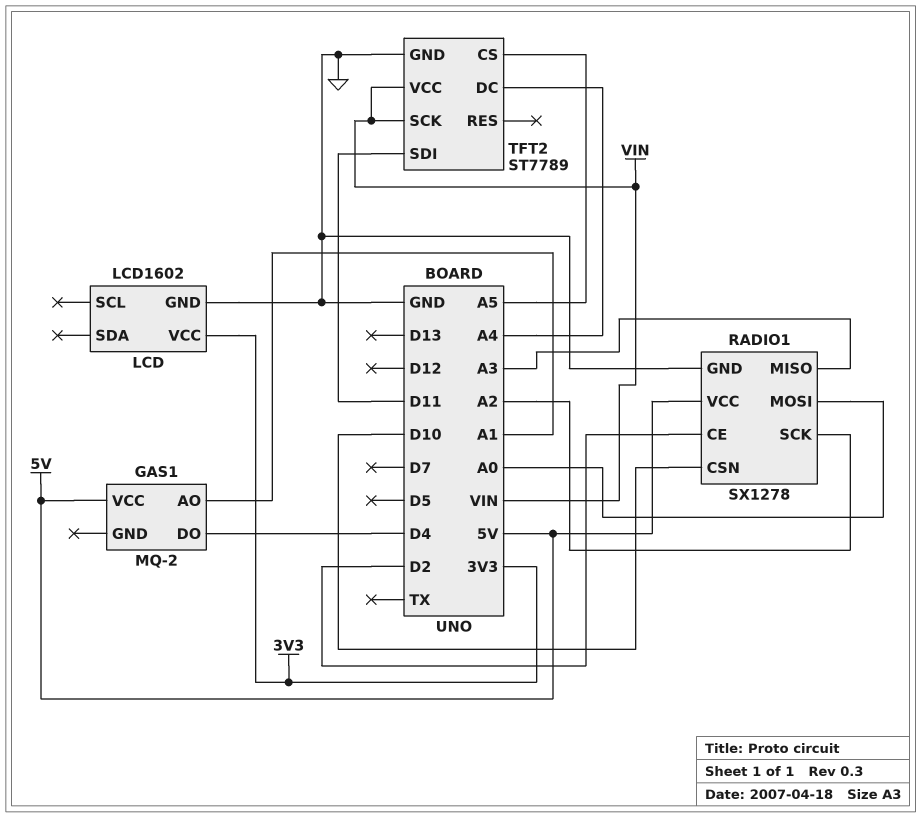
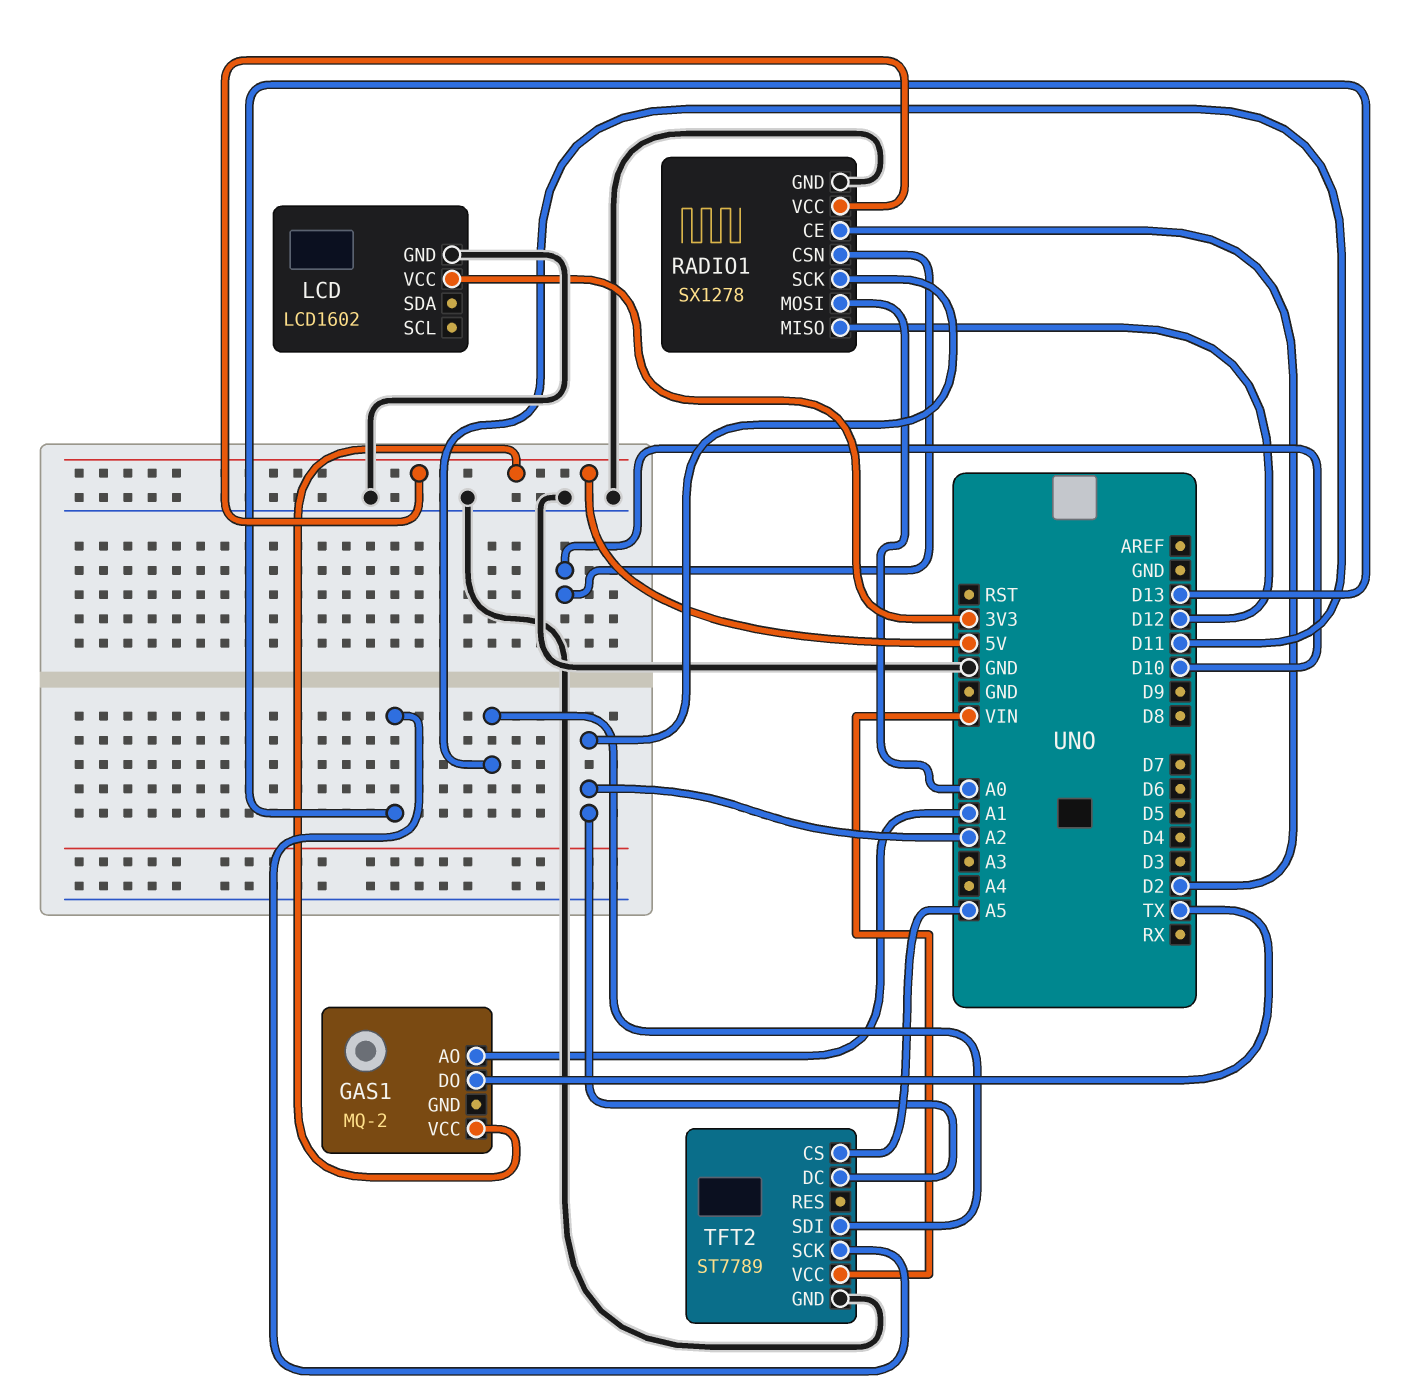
GAS1 pin DO: D4 -> TX
RADIO1 pin MISO: A3 -> D12
TFT2 pin DC: A4 -> A2
TFT2 pin SCK: VIN -> D13

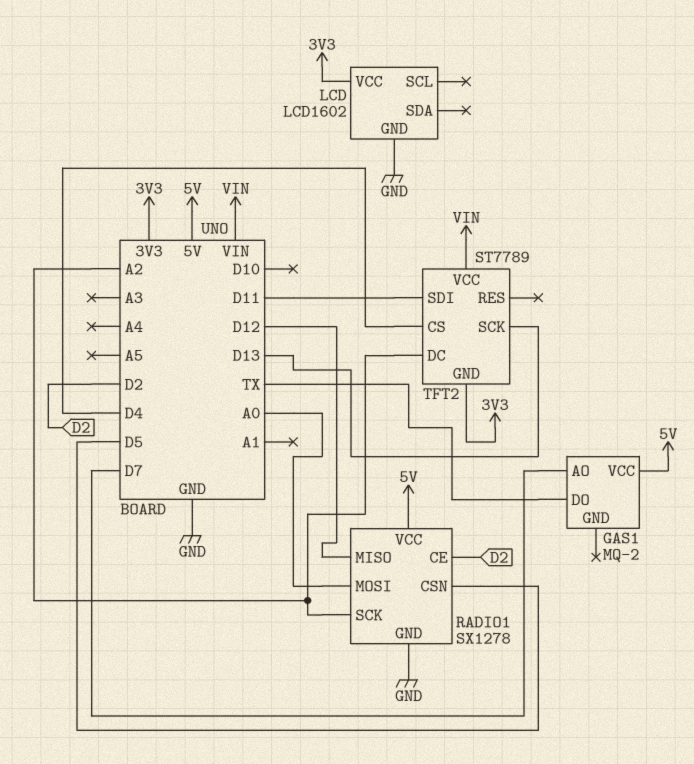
GAS1 pin AO: A1 -> D7
RADIO1 pin CSN: D10 -> D5
TFT2 pin CS: A5 -> D4
TFT2 pin GND: GND -> 3V3

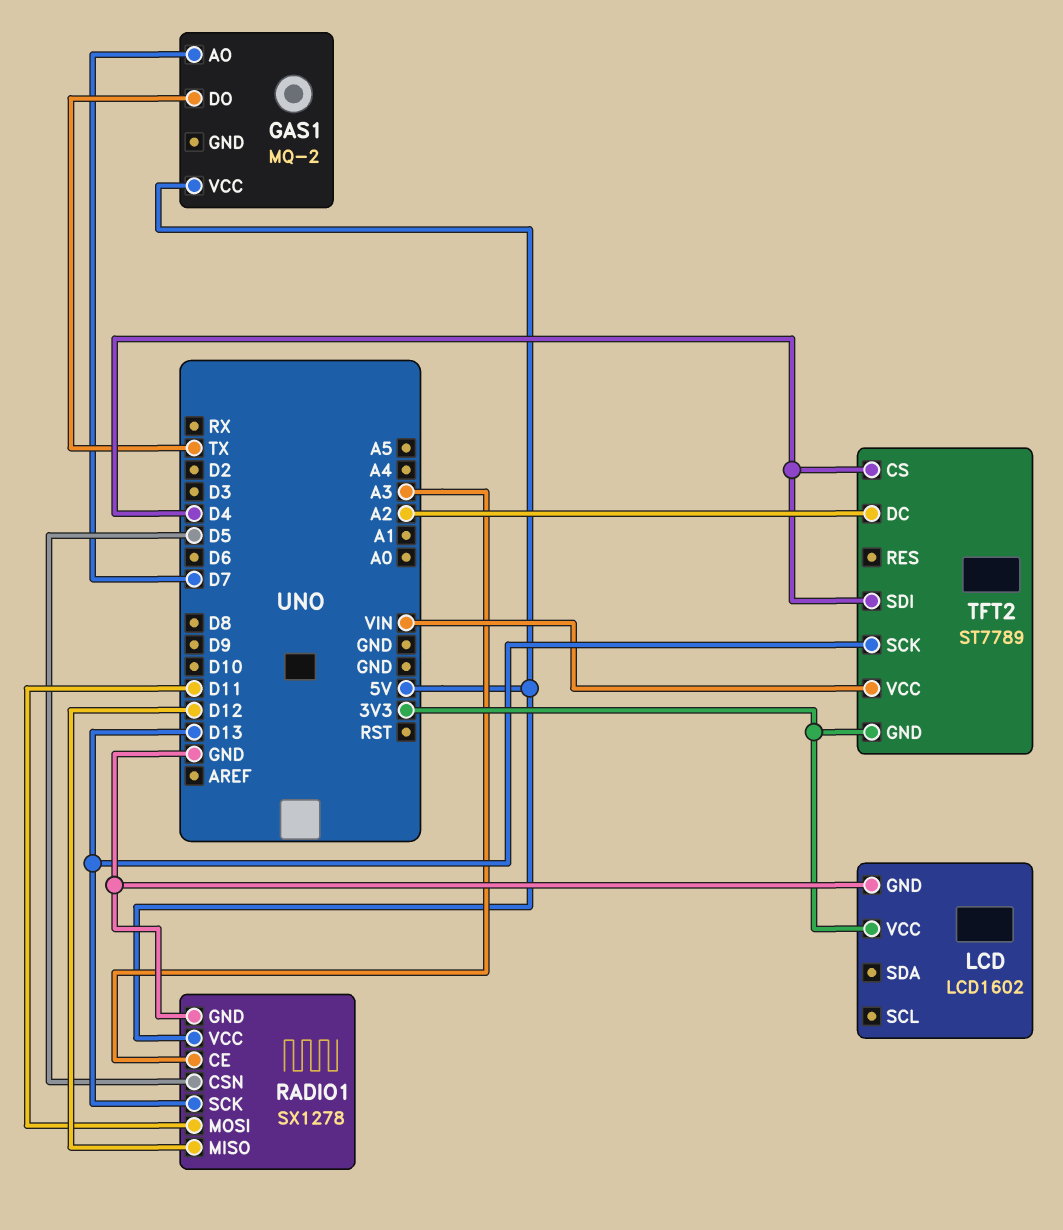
RADIO1 pin CE: D2 -> A3
RADIO1 pin MOSI: A0 -> D11
RADIO1 pin SCK: A2 -> D13
TFT2 pin SDI: D11 -> D4

